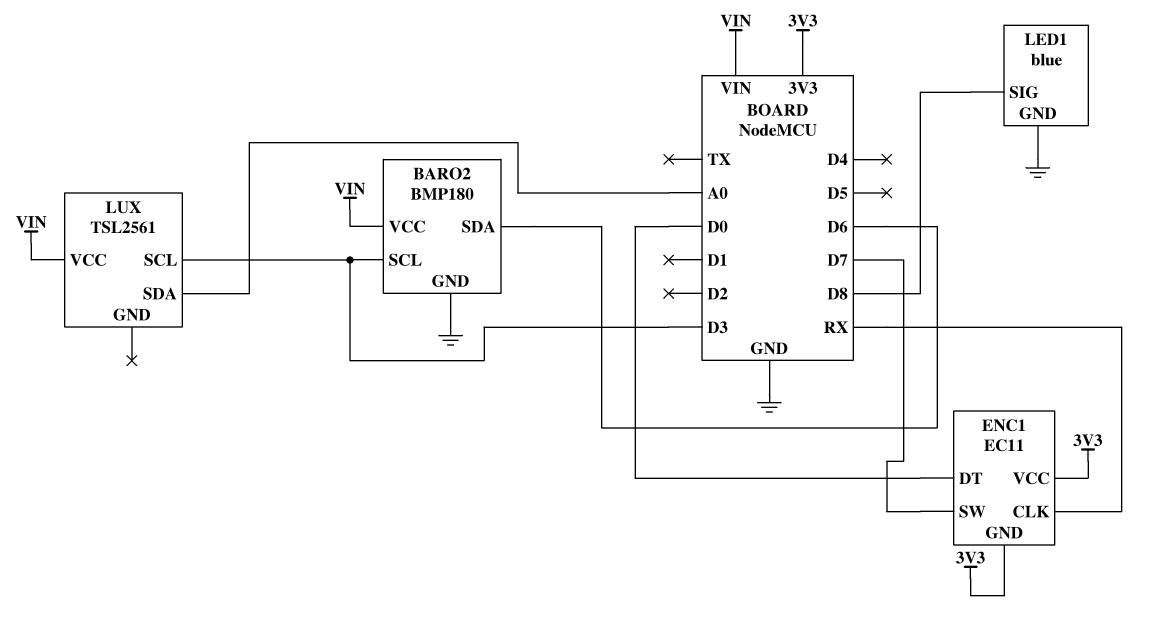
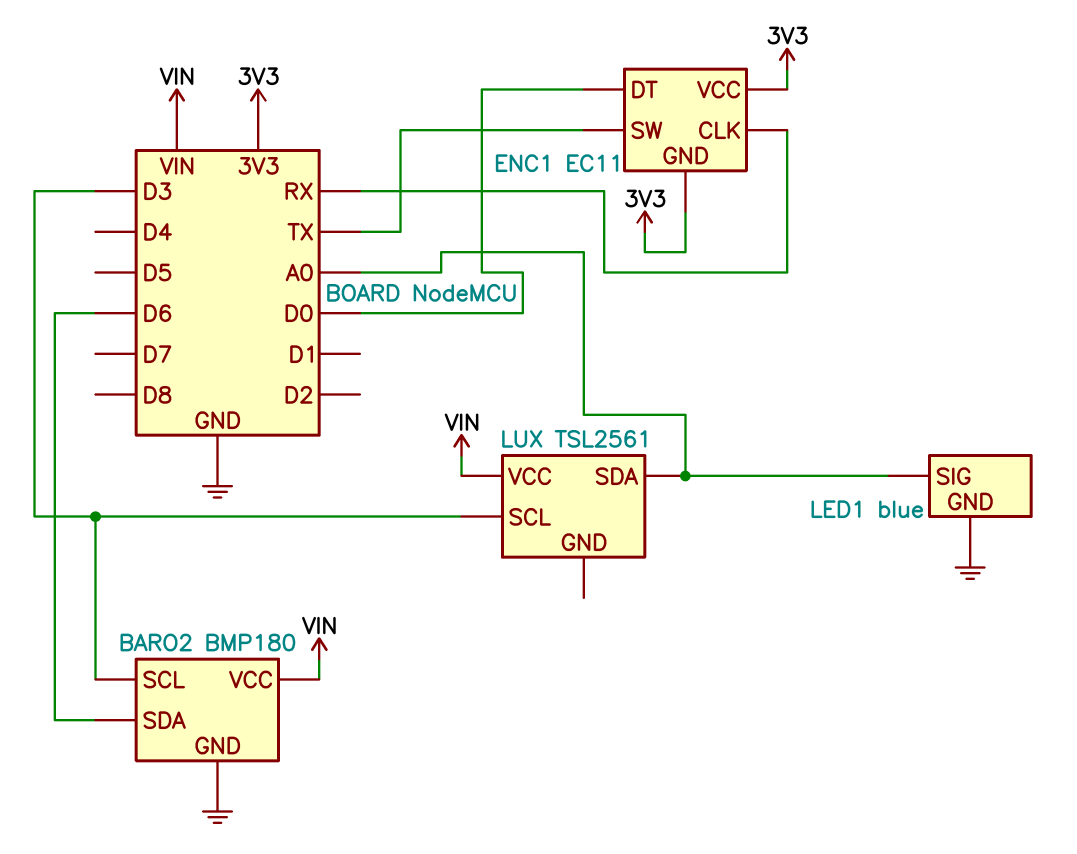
ENC1 pin SW: D7 -> TX
LED1 pin SIG: D8 -> A0

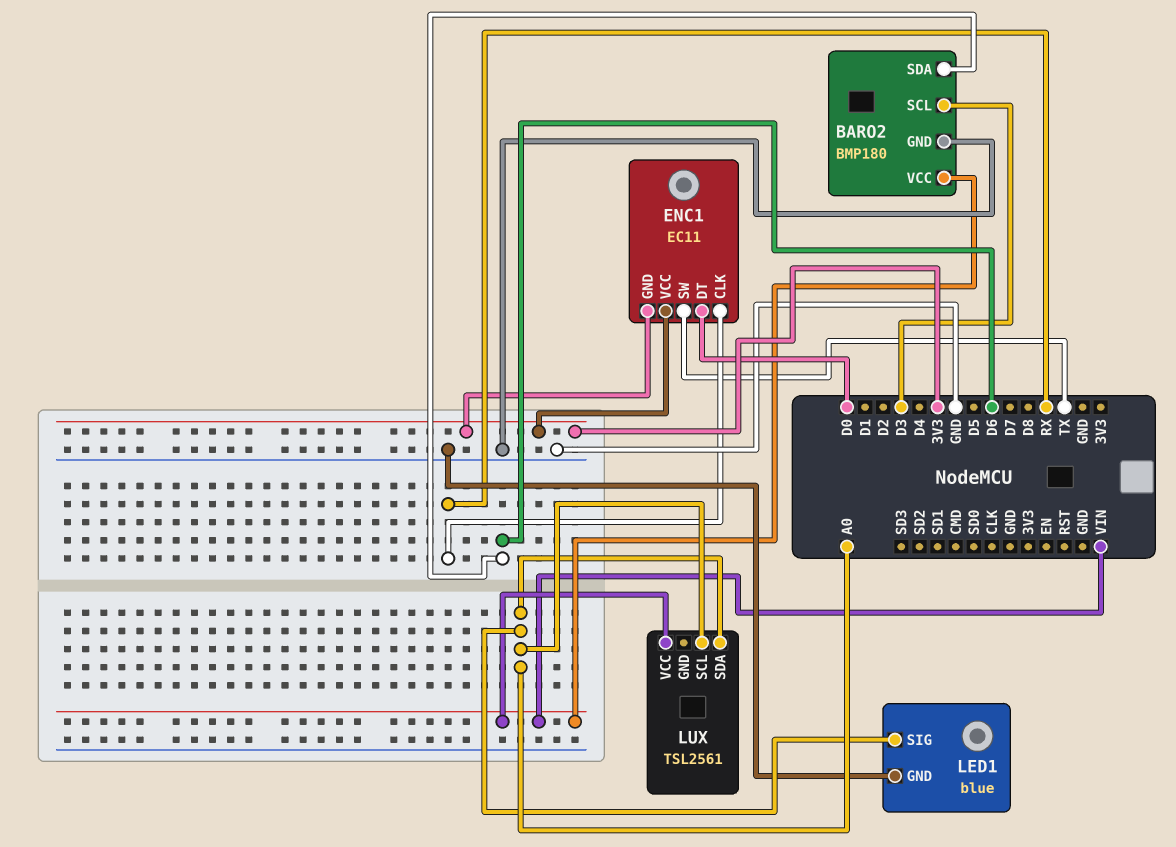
LUX pin SCL: D3 -> A0

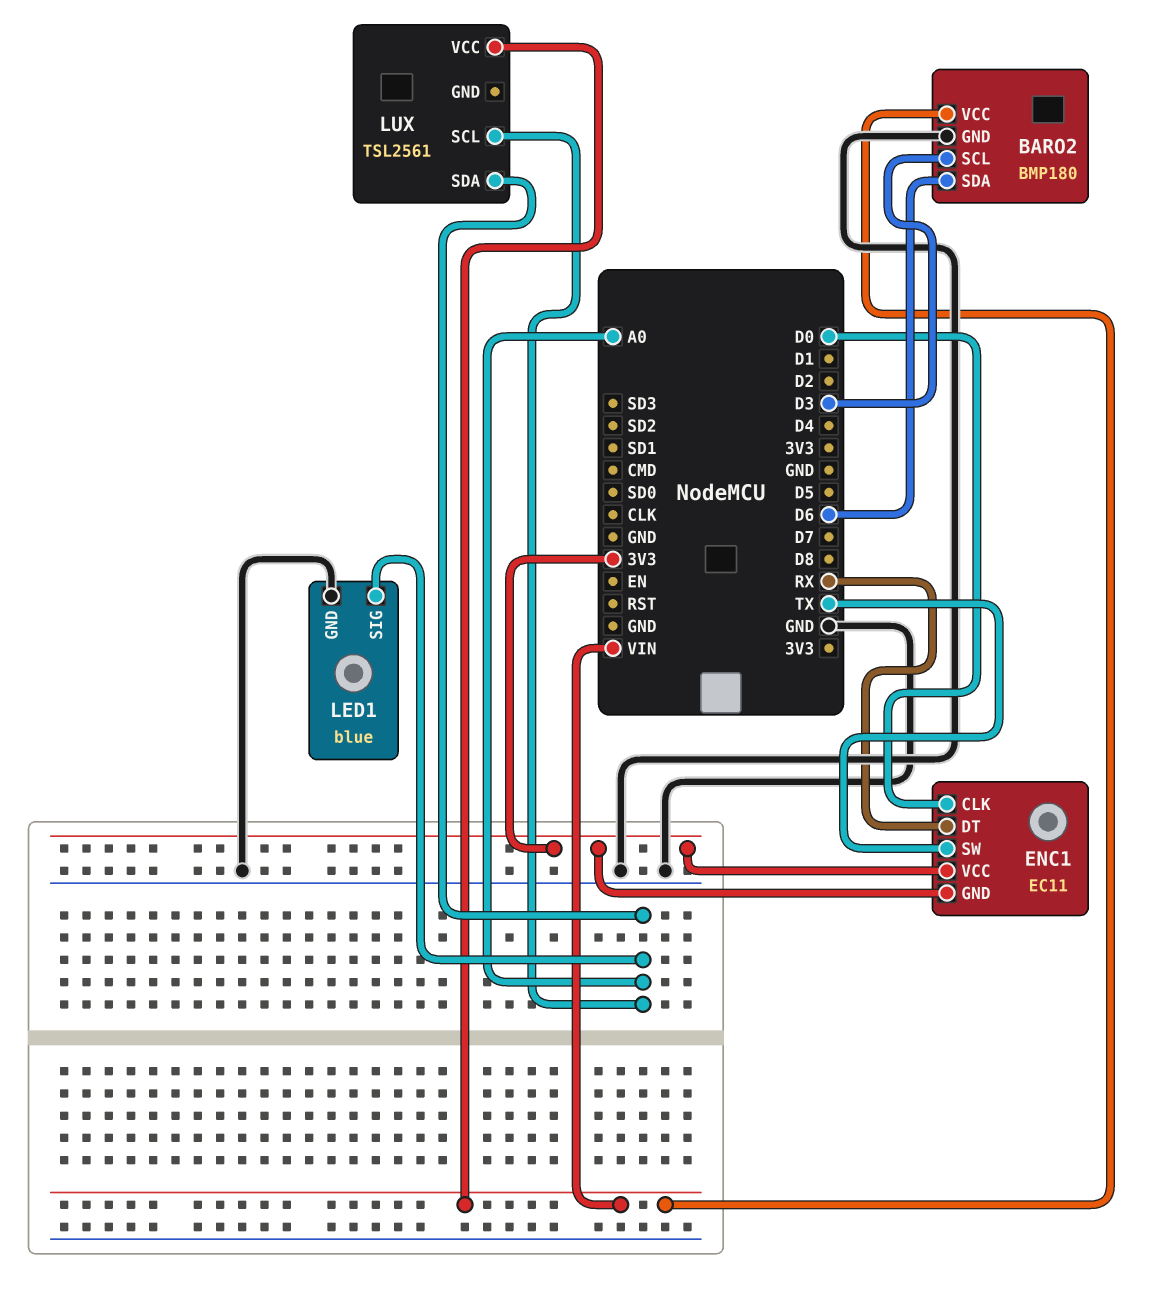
ENC1 pin CLK: RX -> D0
ENC1 pin DT: D0 -> RX

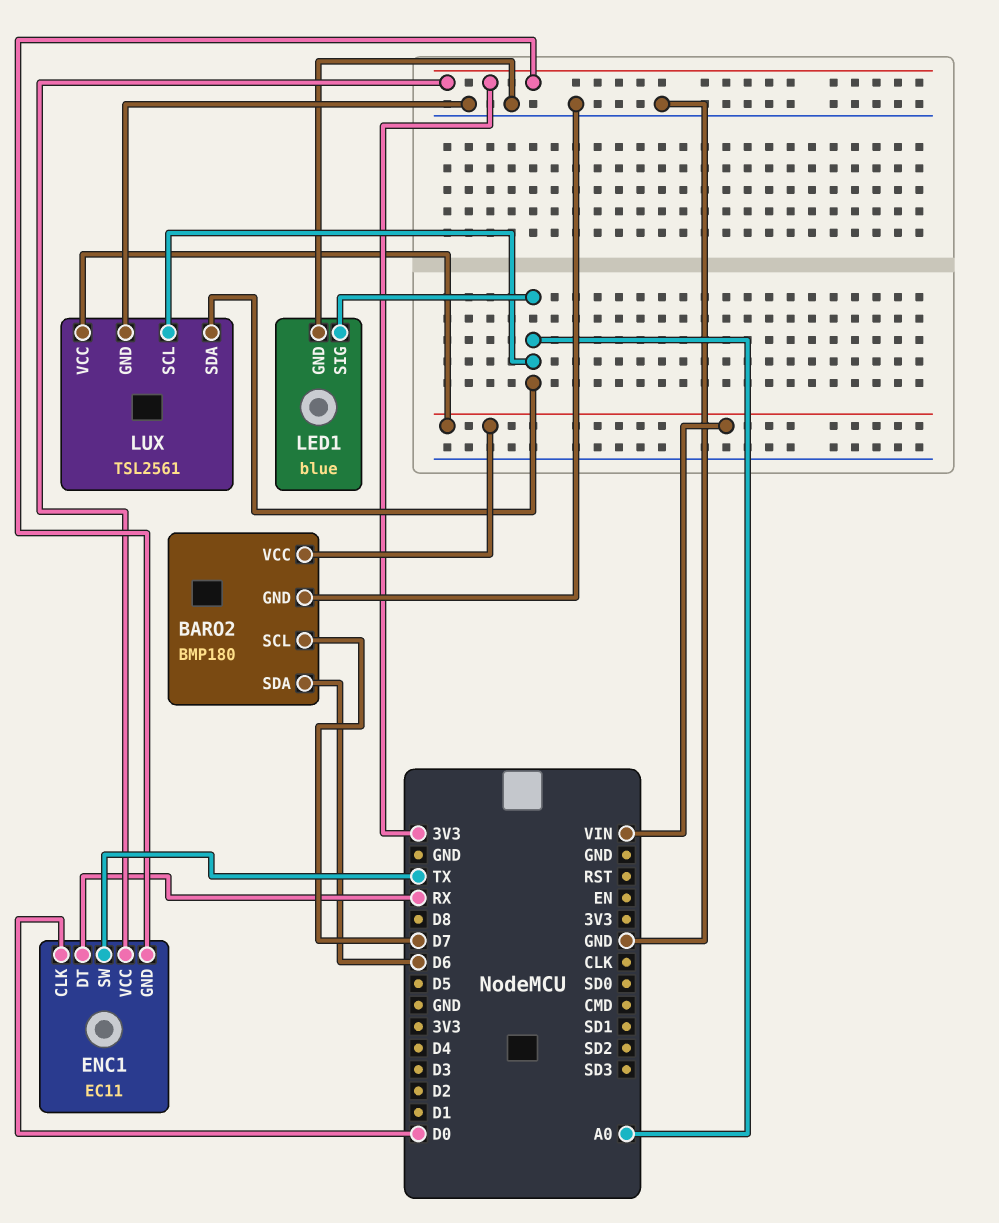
BARO2 pin SCL: D3 -> D7
LUX pin GND: none -> GND

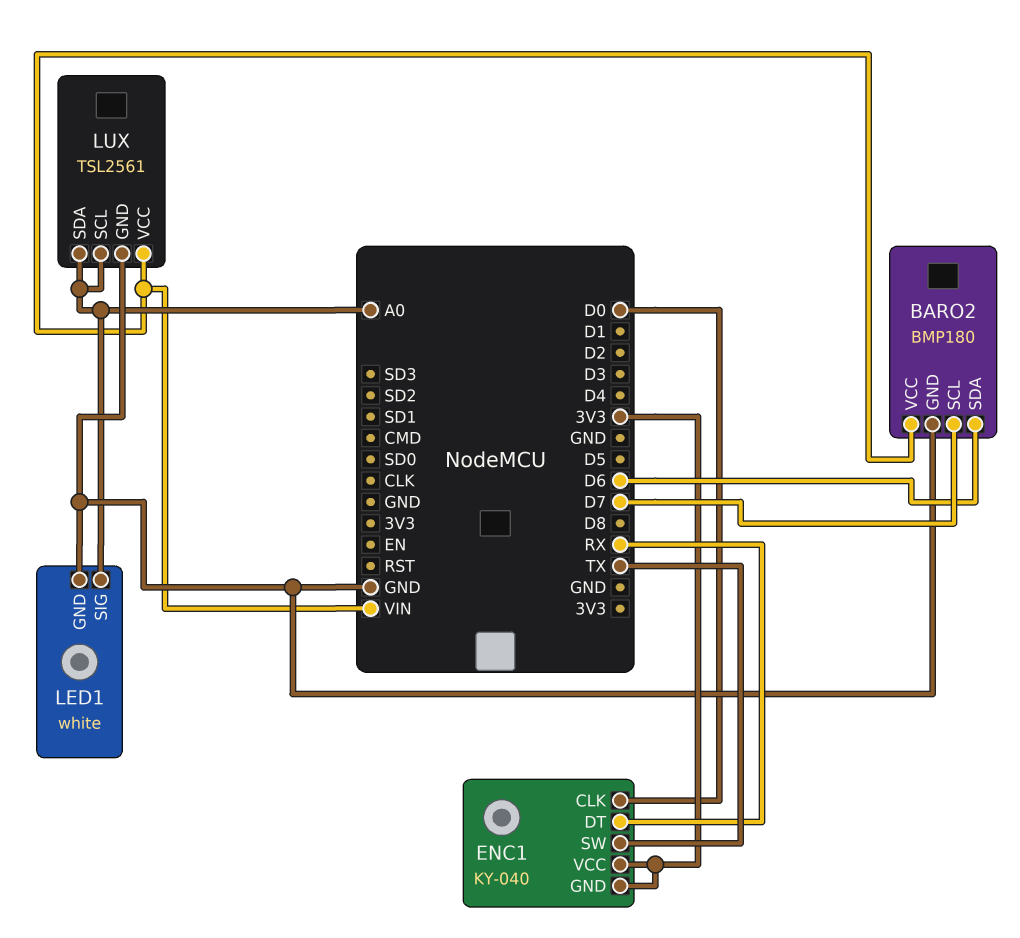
ENC1: EC11 -> KY-040
LED1: blue -> white

